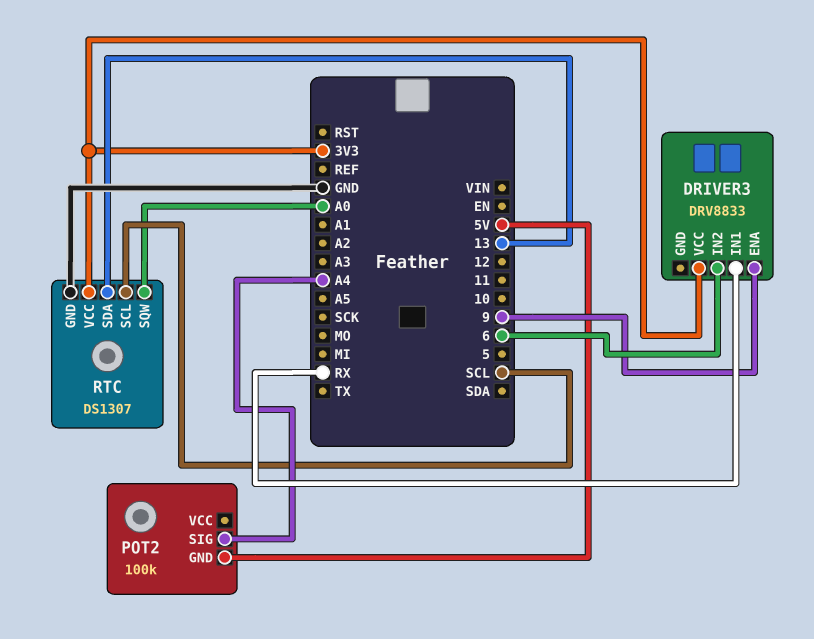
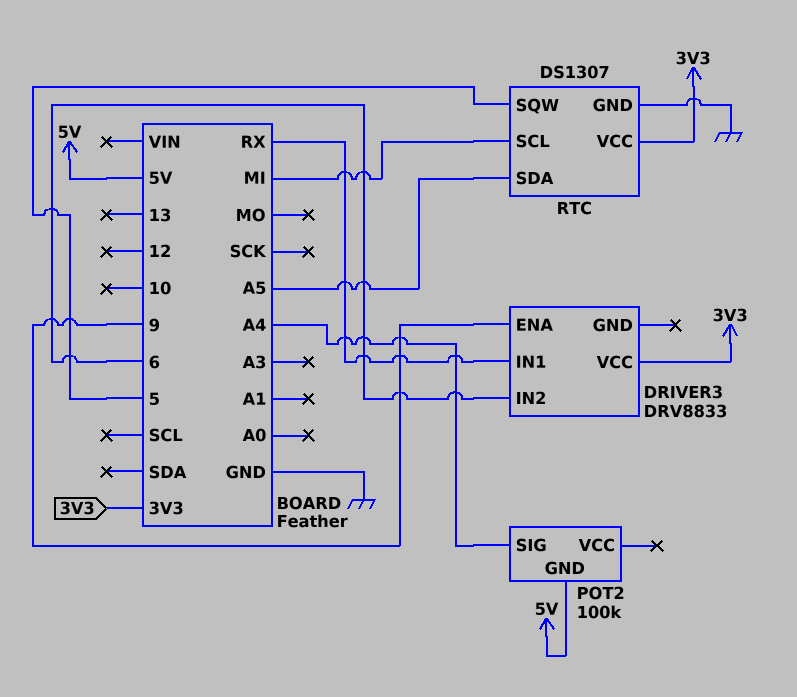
RTC pin SCL: SCL -> MI
RTC pin SDA: 13 -> A5
RTC pin SQW: A0 -> 5

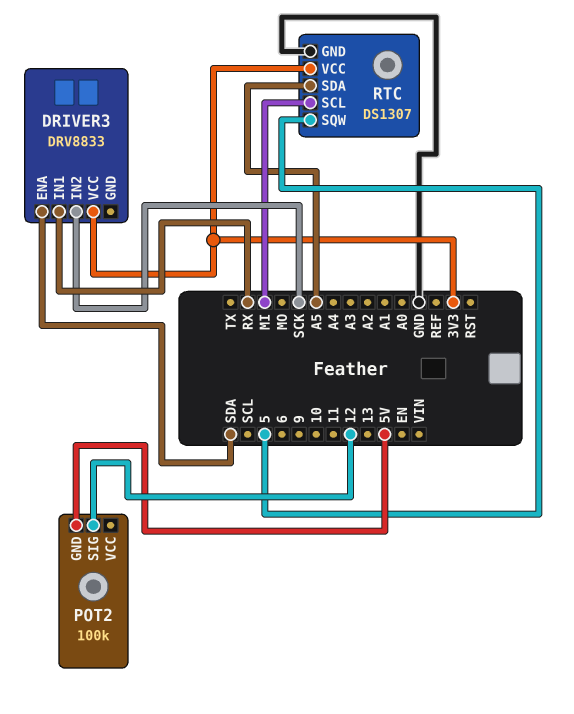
DRIVER3 pin ENA: 9 -> SDA
DRIVER3 pin IN2: 6 -> SCK
POT2 pin SIG: A4 -> 12

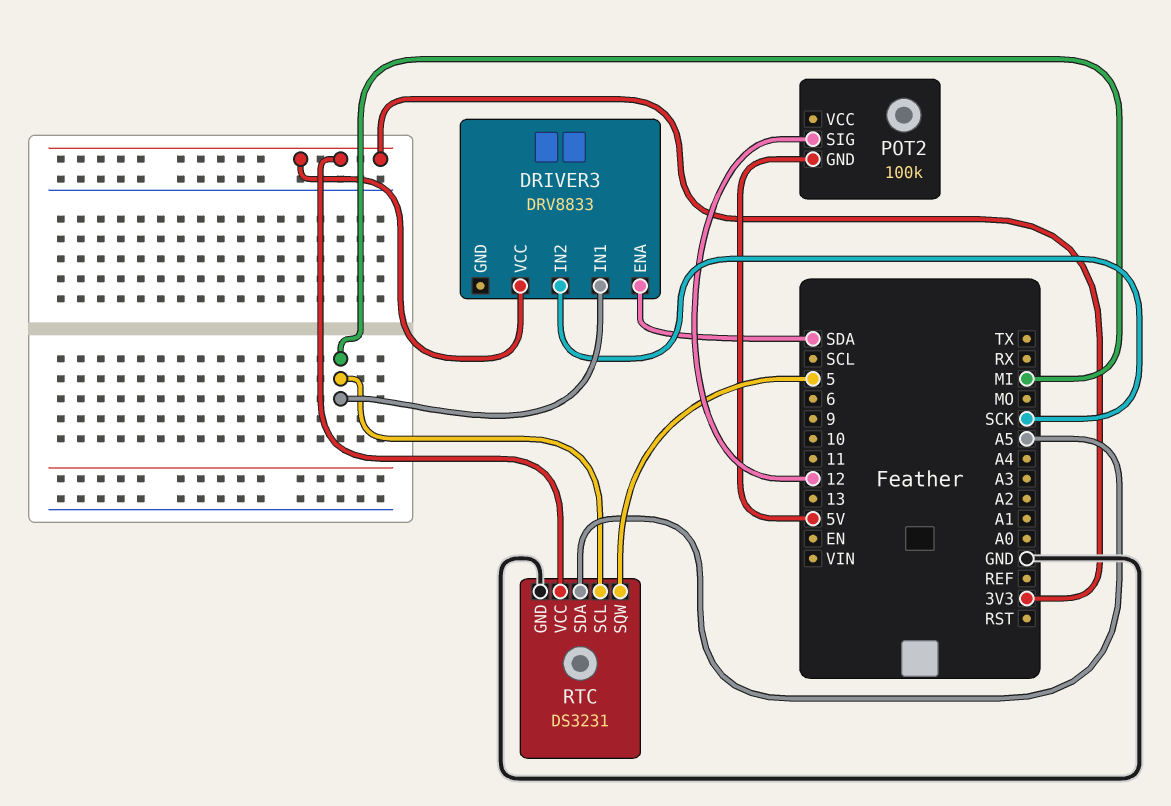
DRIVER3 pin IN1: RX -> MI
RTC: DS1307 -> DS3231

